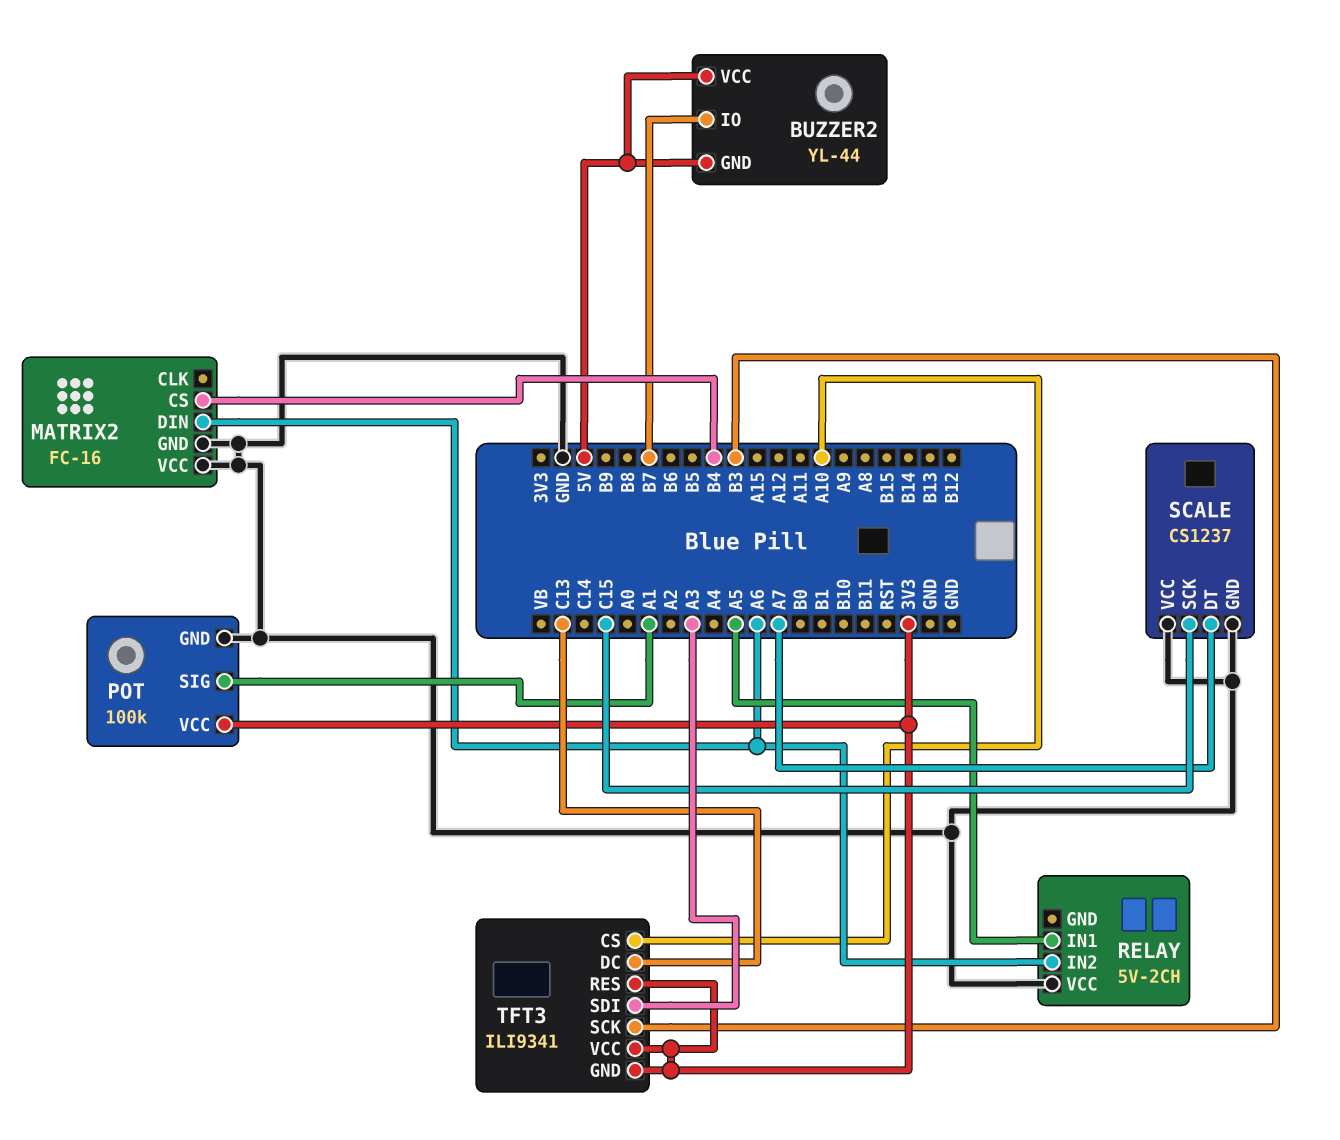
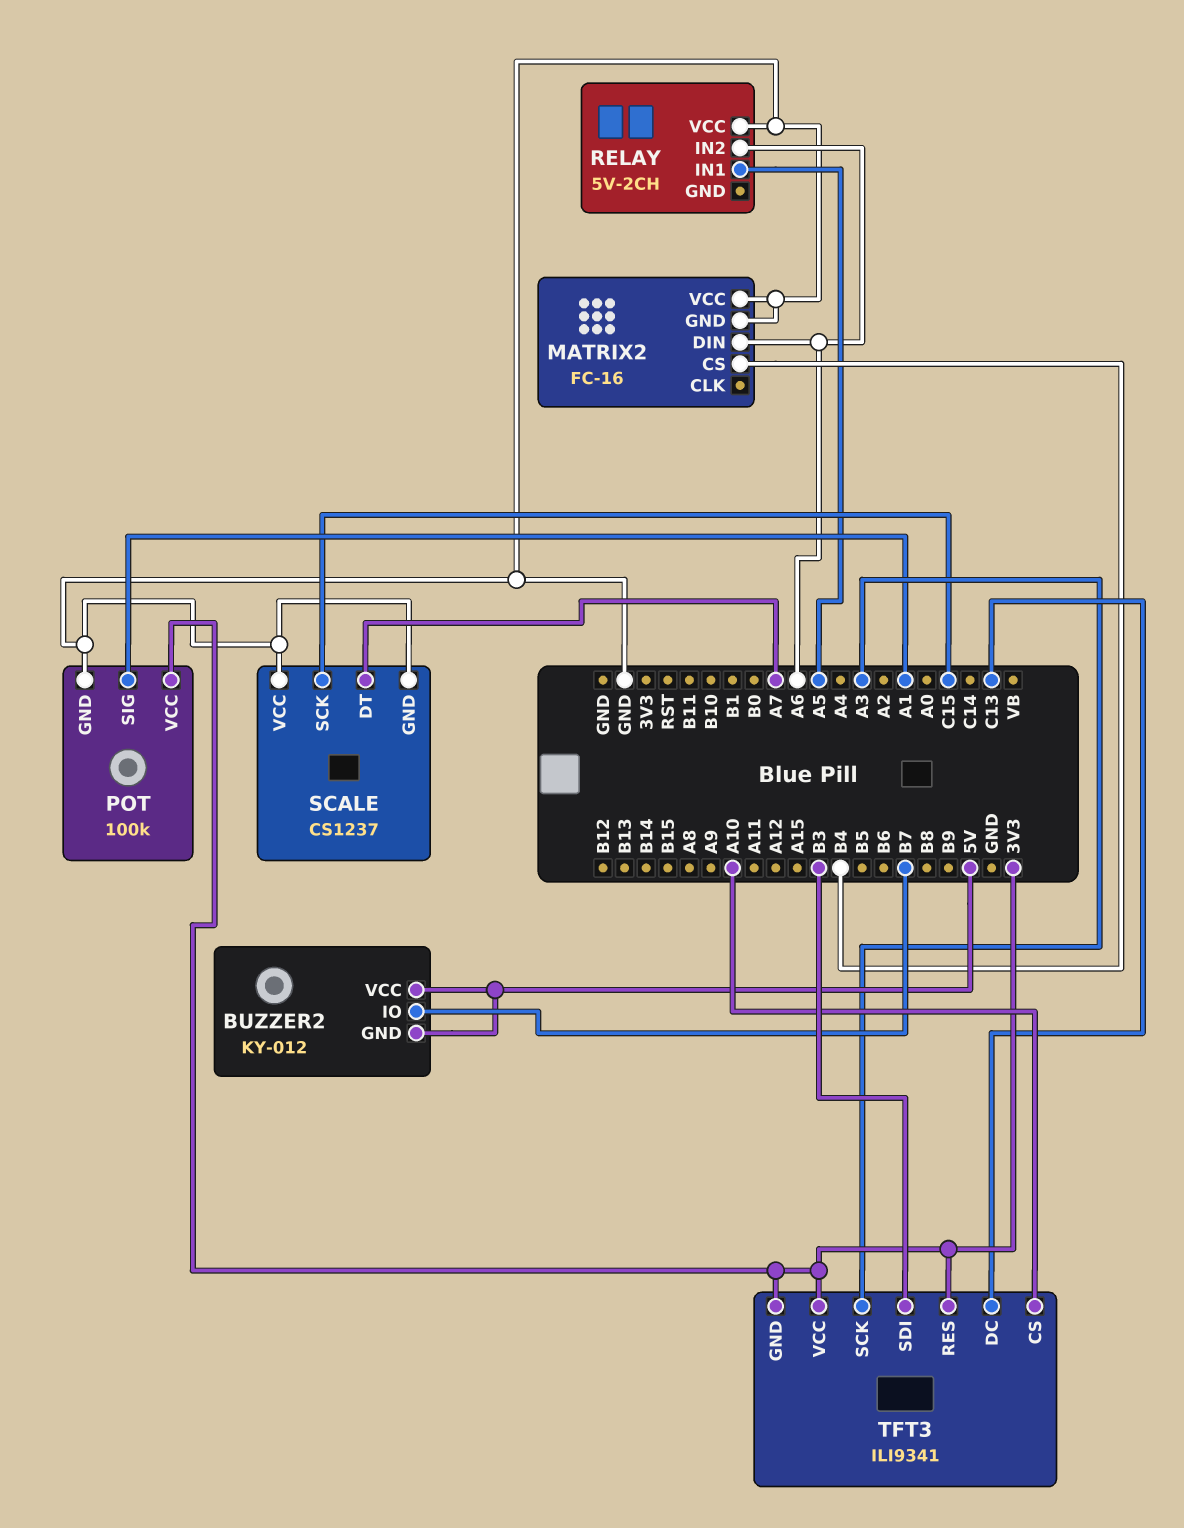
BUZZER2: YL-44 -> KY-012
TFT3 pin SCK: B3 -> A3
TFT3 pin SDI: A3 -> B3

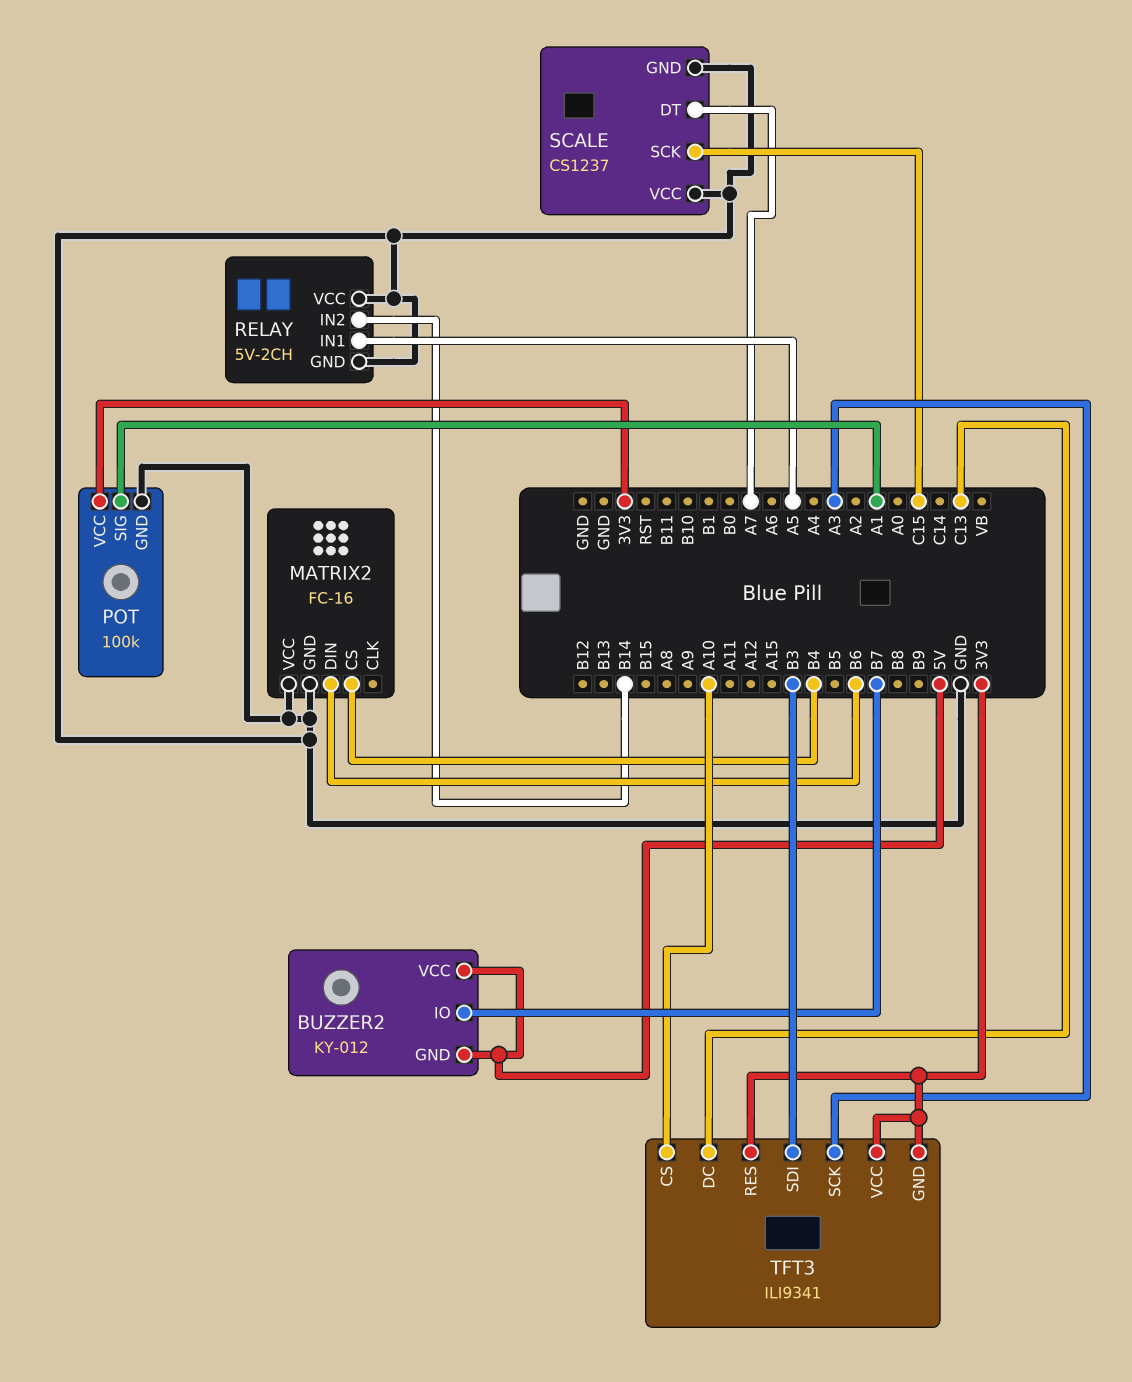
MATRIX2 pin DIN: A6 -> B6
RELAY pin GND: none -> GND
RELAY pin IN2: A6 -> B14

